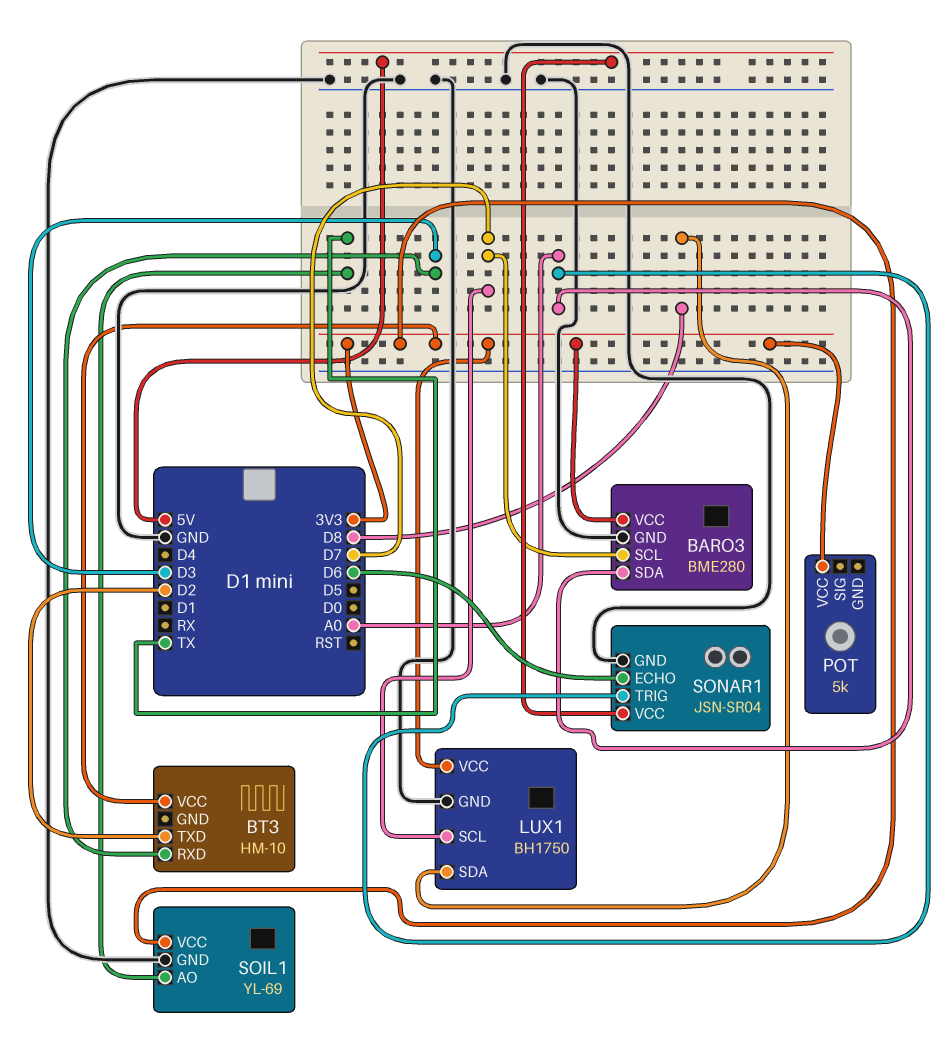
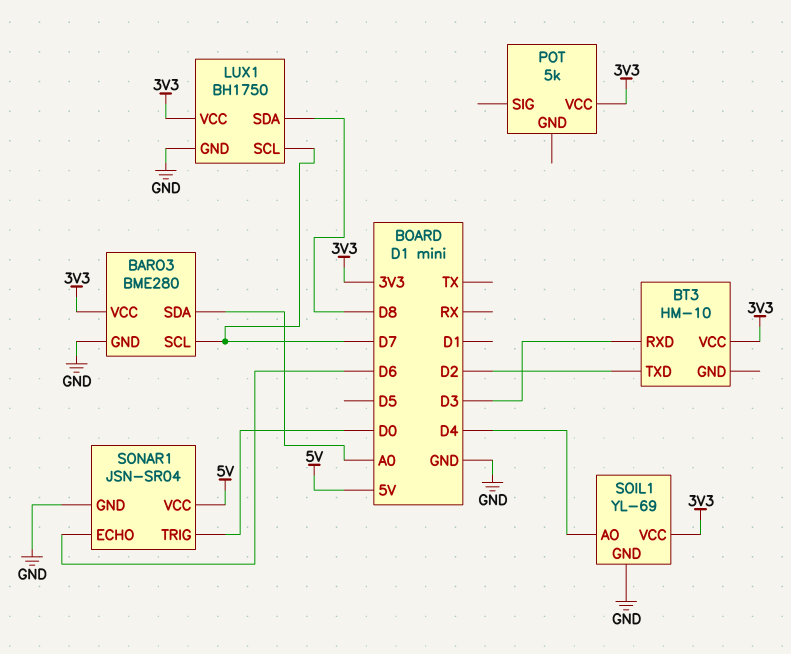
SOIL1 pin AO: TX -> D4
SONAR1 pin TRIG: A0 -> D0

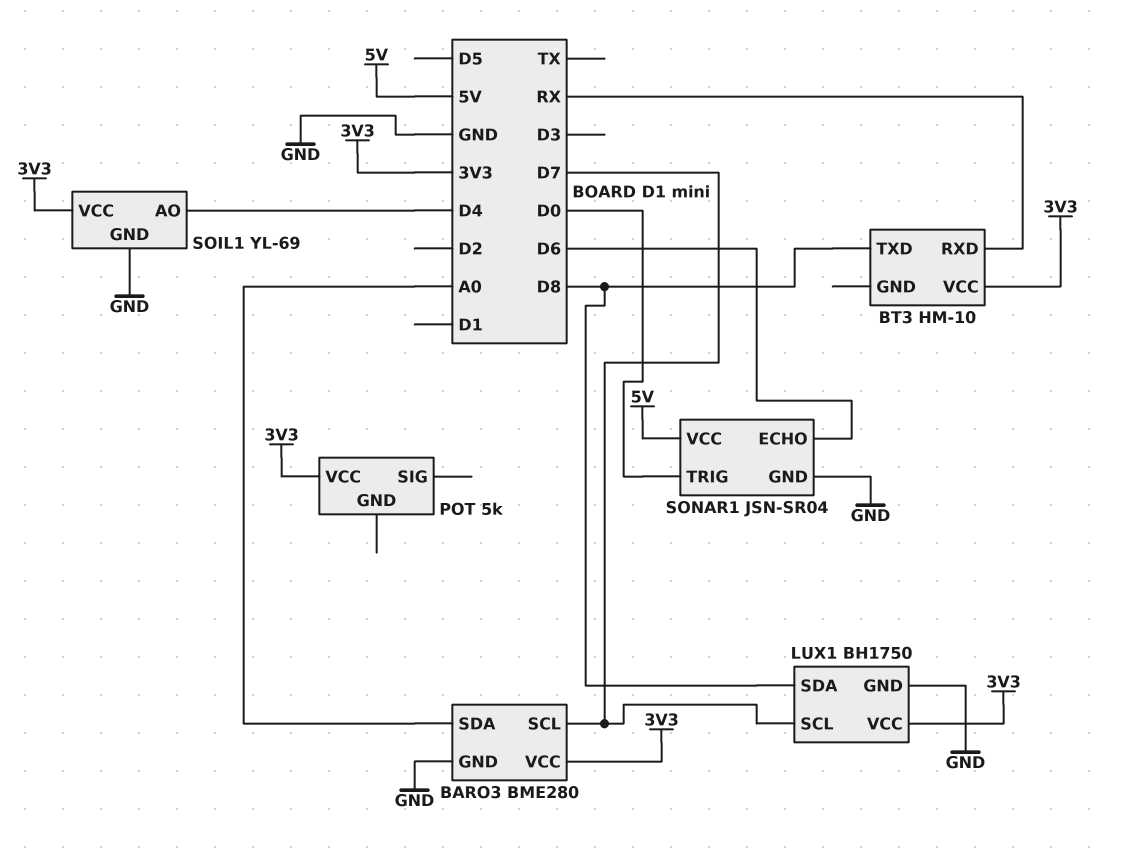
BT3 pin RXD: D3 -> RX
BT3 pin TXD: D2 -> D8

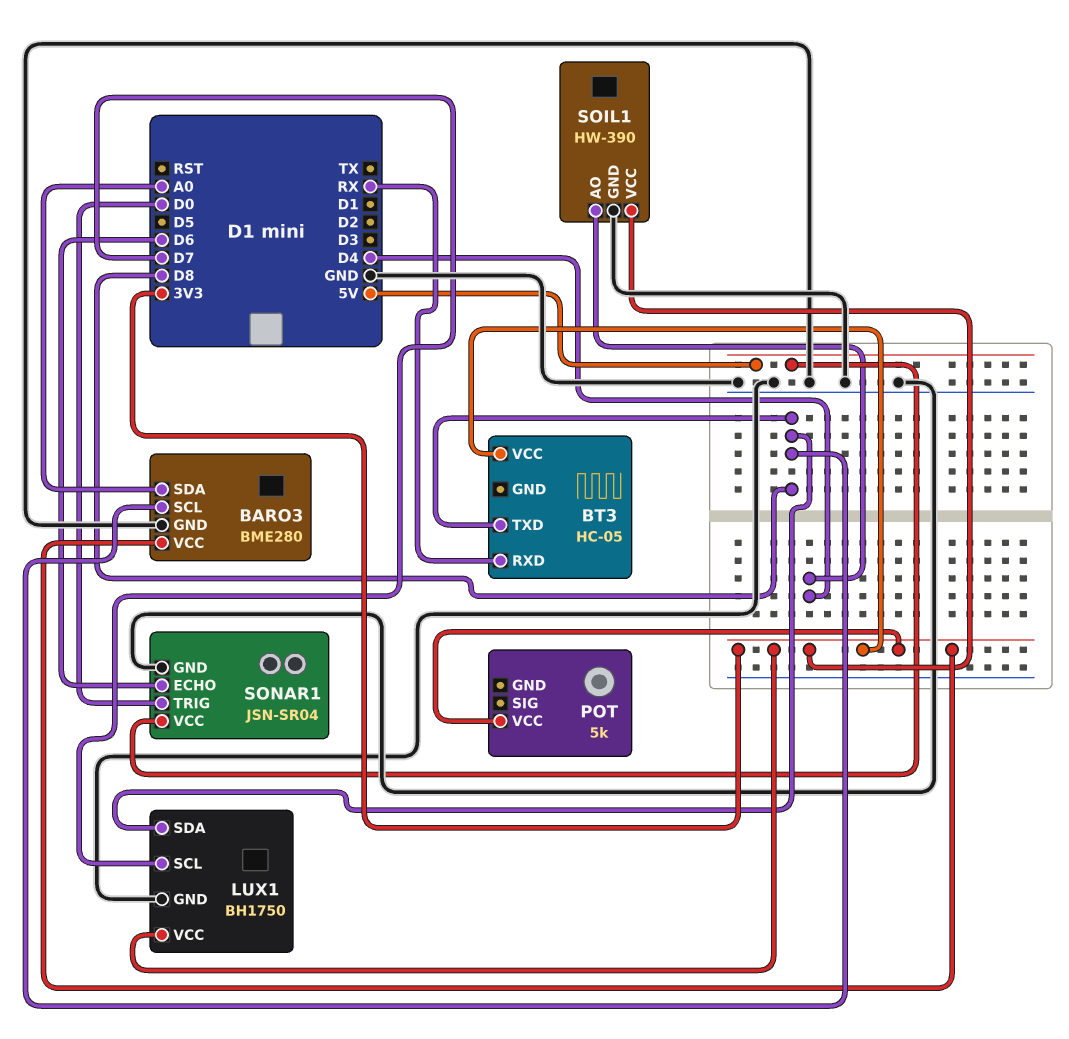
BARO3 pin SCL: D7 -> D8
BT3: HM-10 -> HC-05
SOIL1: YL-69 -> HW-390

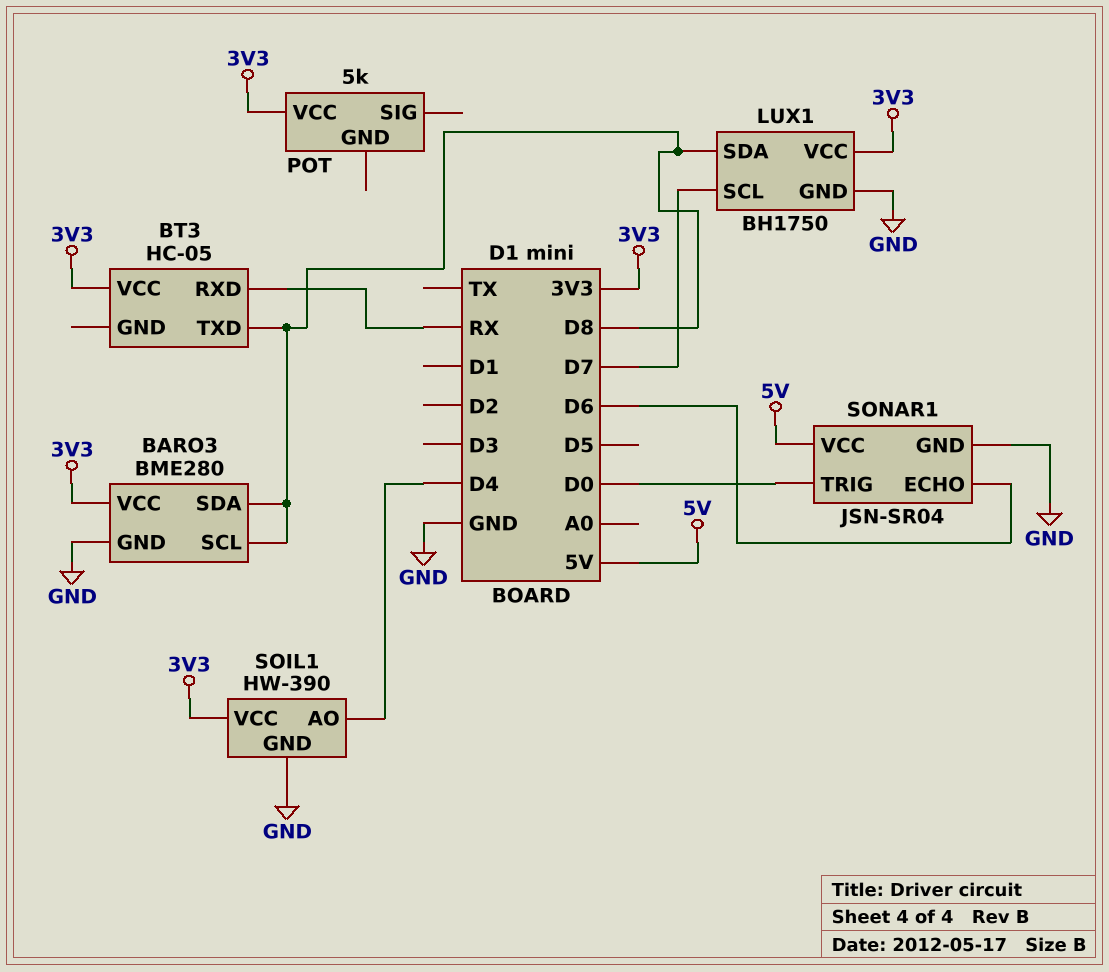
BARO3 pin SDA: A0 -> D8

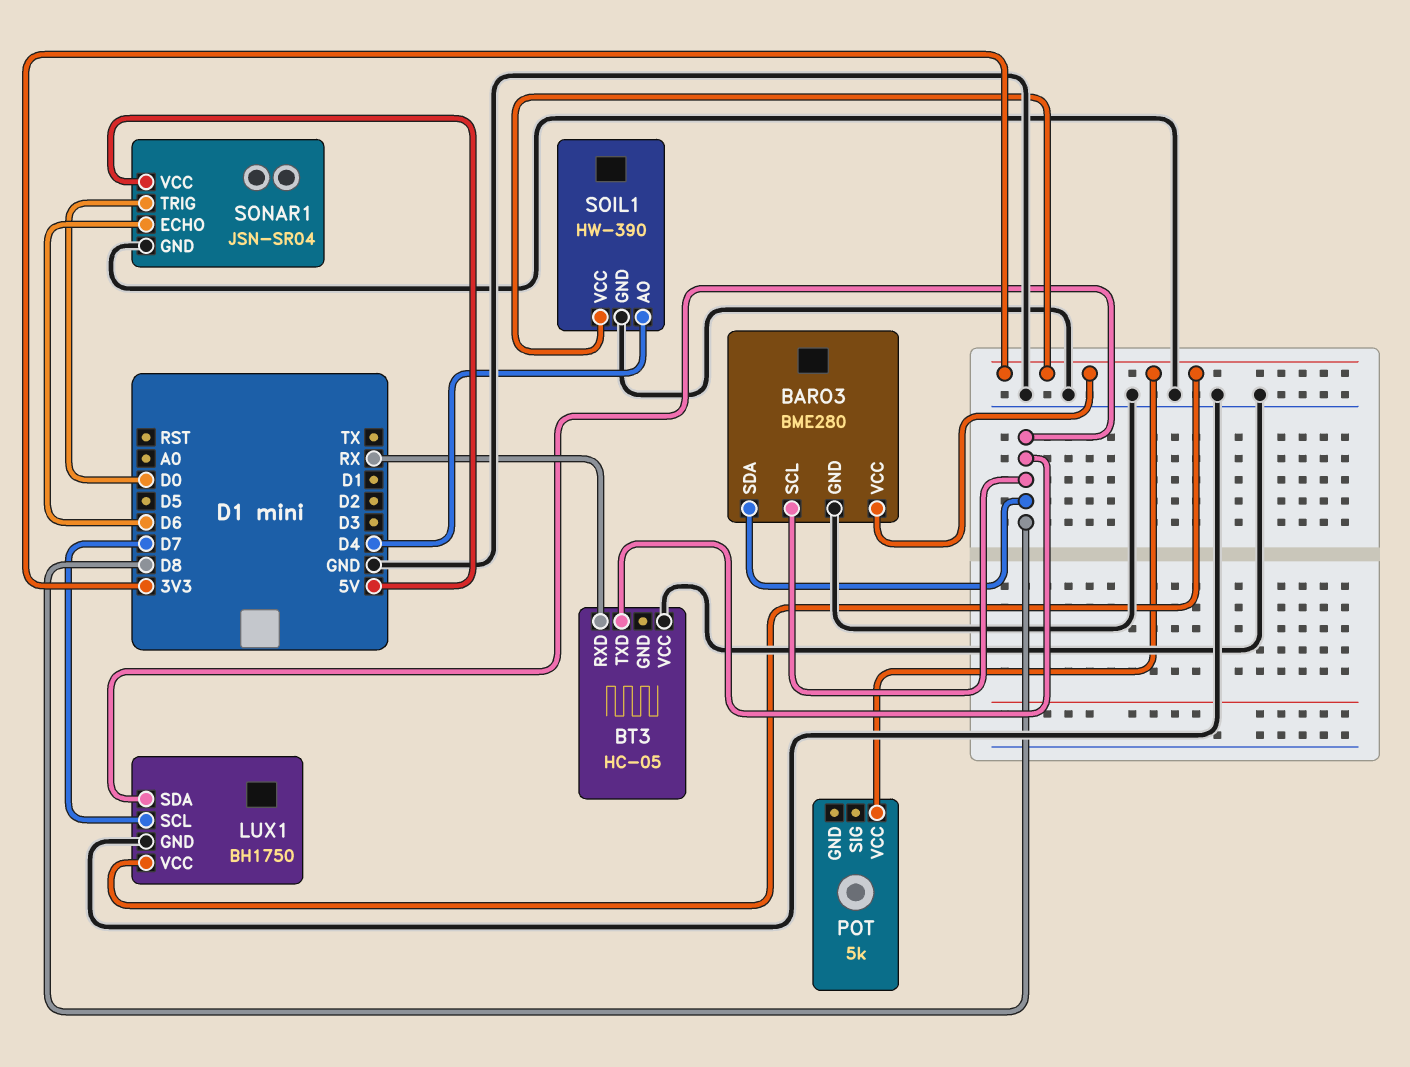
BT3 pin VCC: 3V3 -> GND

